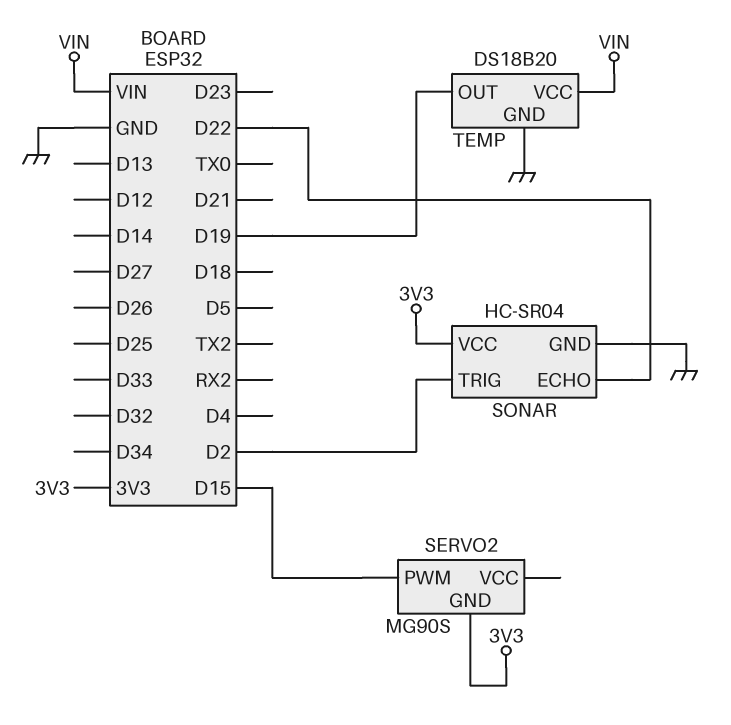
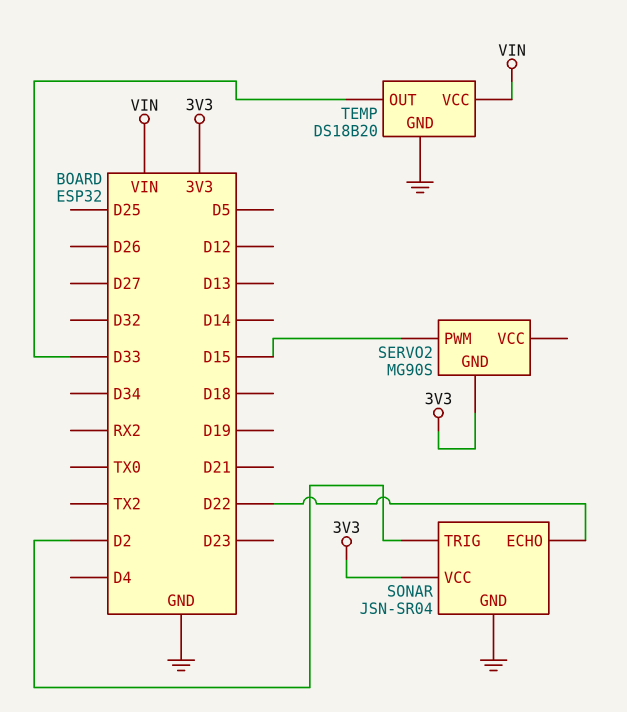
SONAR: HC-SR04 -> JSN-SR04
TEMP pin OUT: D19 -> D33

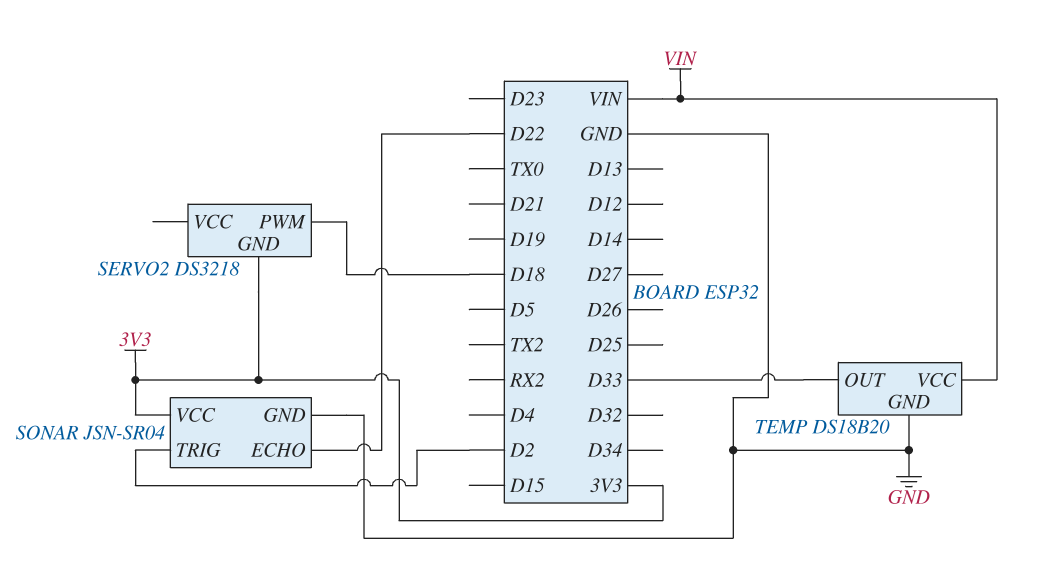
SERVO2: MG90S -> DS3218
SERVO2 pin PWM: D15 -> D18

